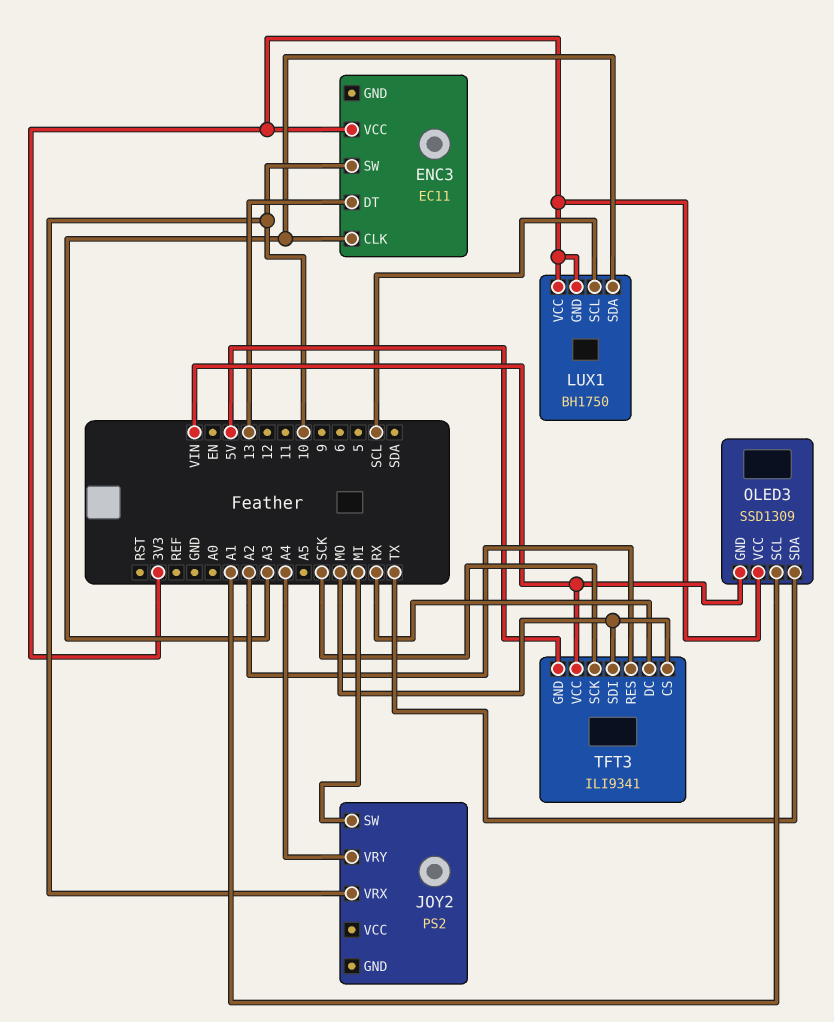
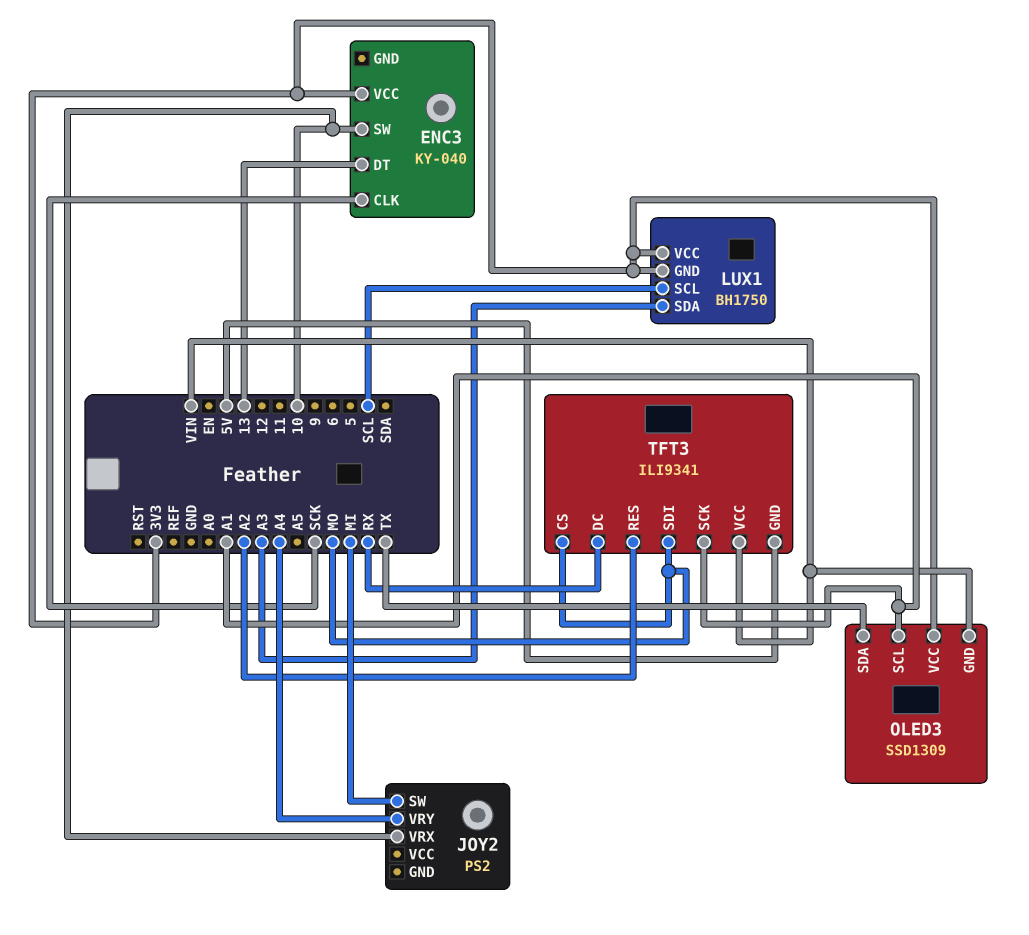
ENC3: EC11 -> KY-040
ENC3 pin CLK: A3 -> SCK
TFT3 pin SCK: SCK -> A1

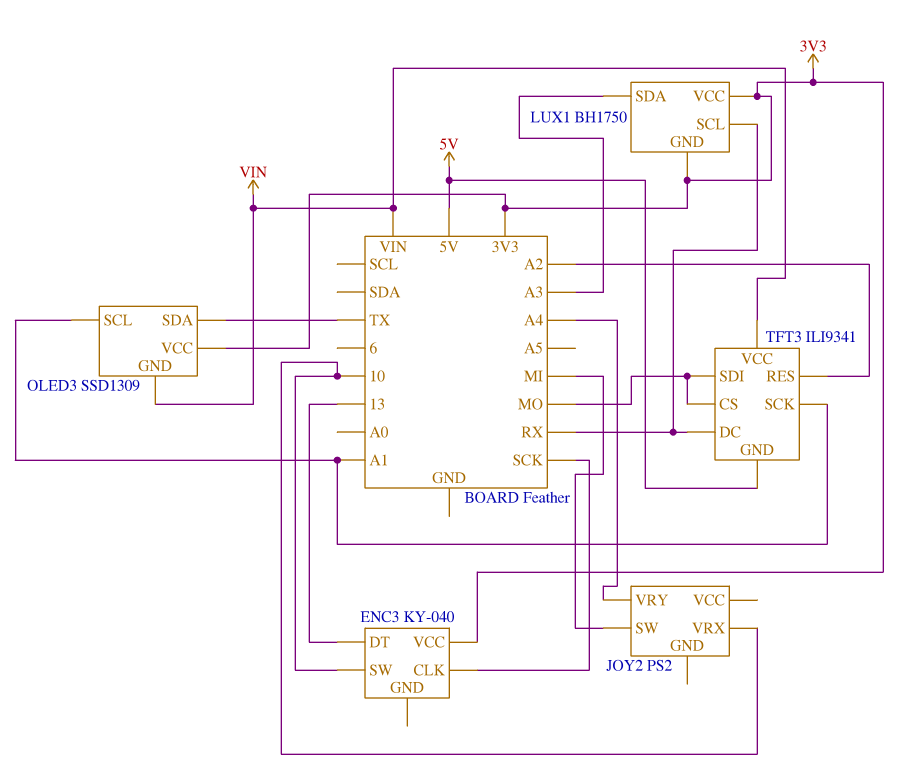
LUX1 pin SCL: SCL -> RX

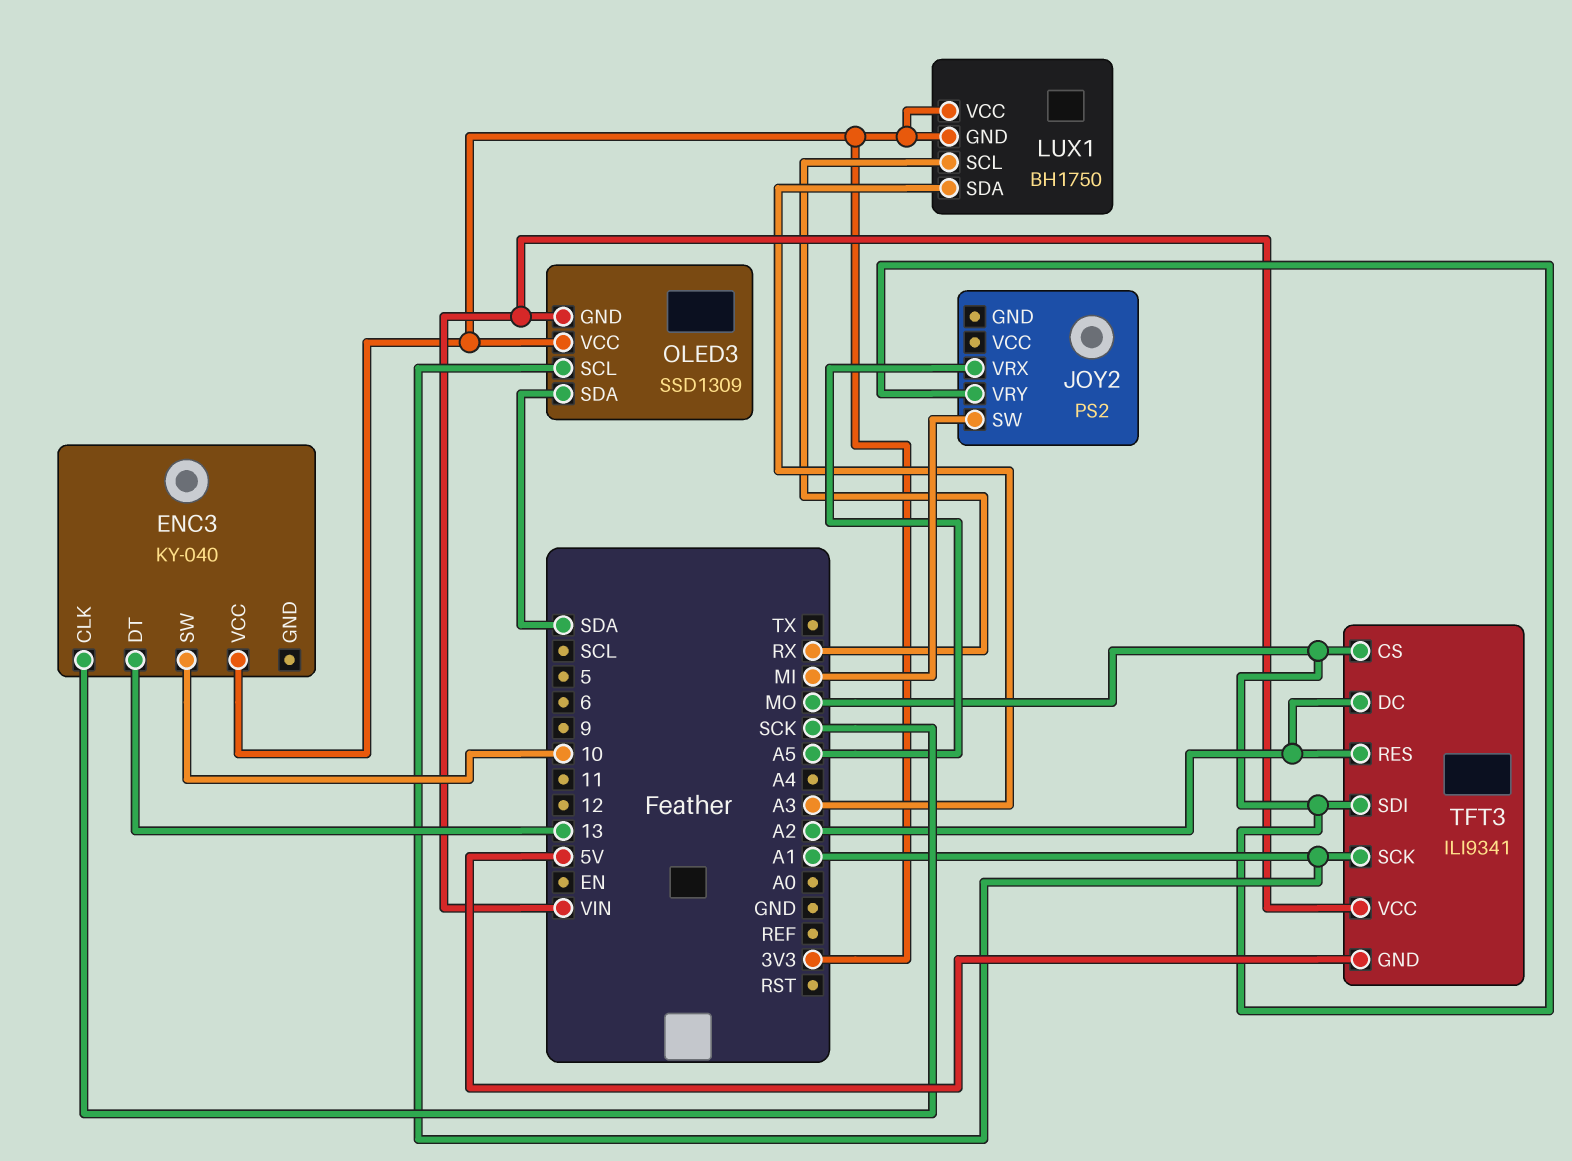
JOY2 pin VRX: 10 -> A5
JOY2 pin VRY: A4 -> MO
OLED3 pin SDA: TX -> SDA
TFT3 pin DC: RX -> A2

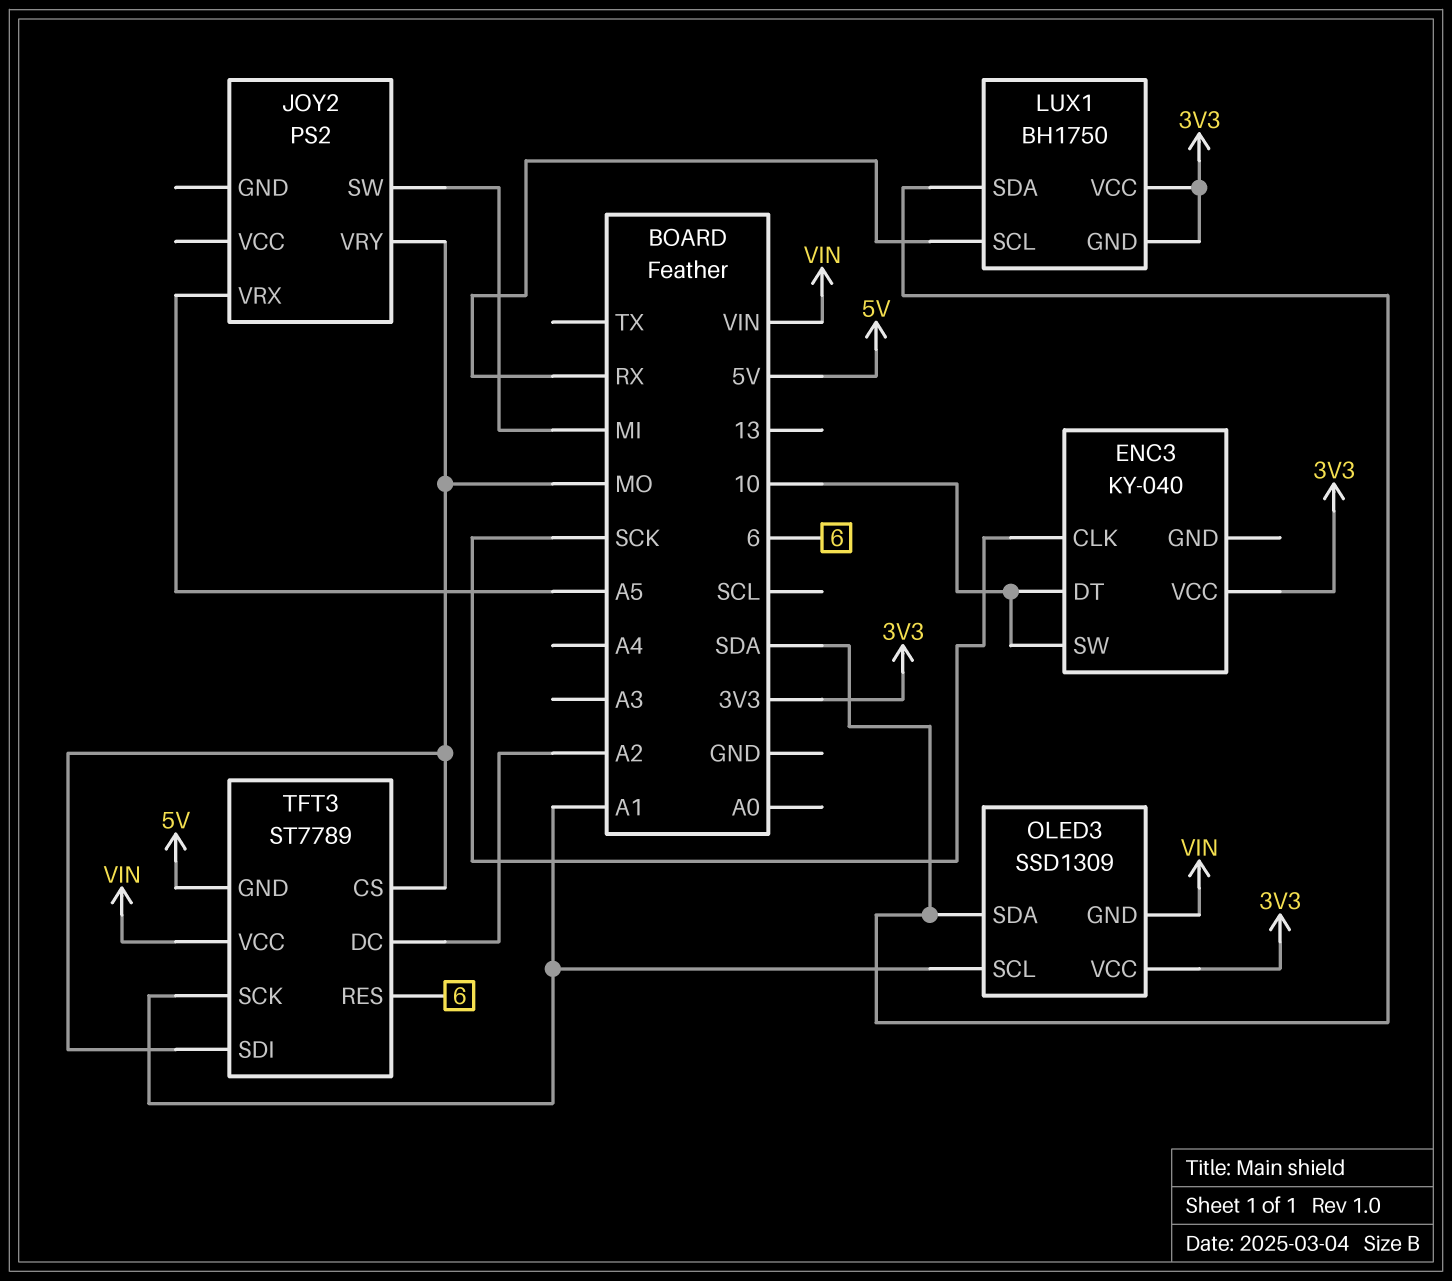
ENC3 pin DT: 13 -> 10
LUX1 pin SDA: A3 -> SDA
TFT3: ILI9341 -> ST7789
TFT3 pin RES: A2 -> 6

